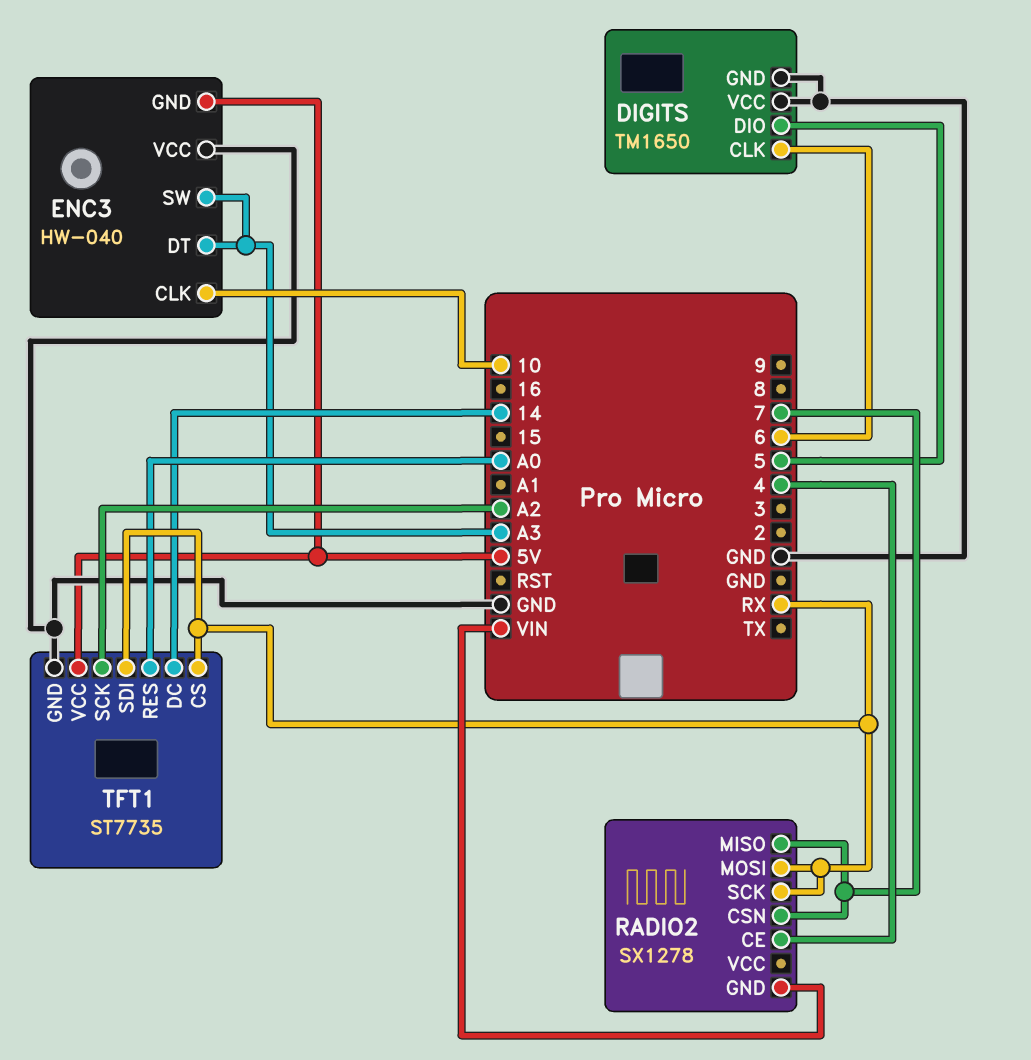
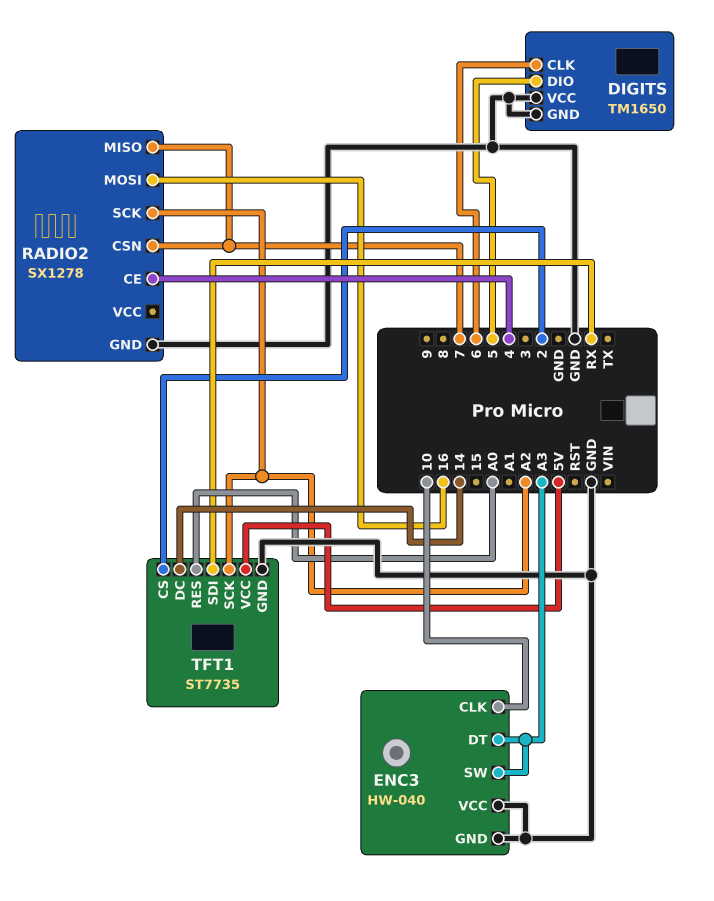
ENC3 pin GND: 5V -> GND
RADIO2 pin GND: VIN -> GND
RADIO2 pin MOSI: RX -> 16
RADIO2 pin SCK: RX -> A2
TFT1 pin CS: RX -> 2

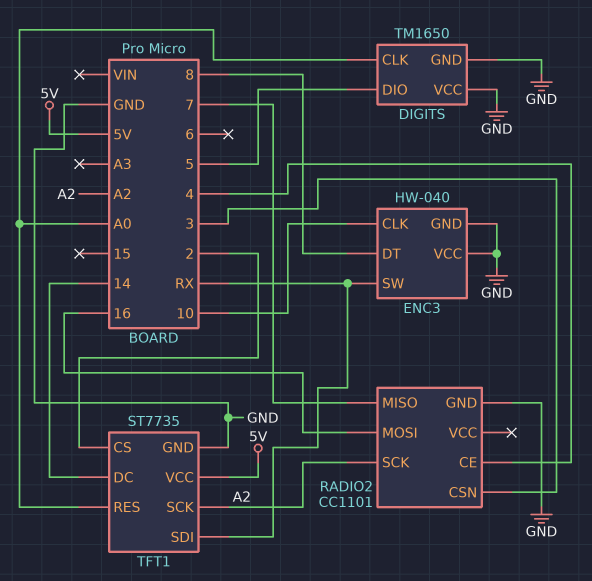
DIGITS pin CLK: 6 -> A0
ENC3 pin DT: A3 -> 8
ENC3 pin SW: A3 -> RX
RADIO2: SX1278 -> CC1101
RADIO2 pin CSN: 7 -> 3

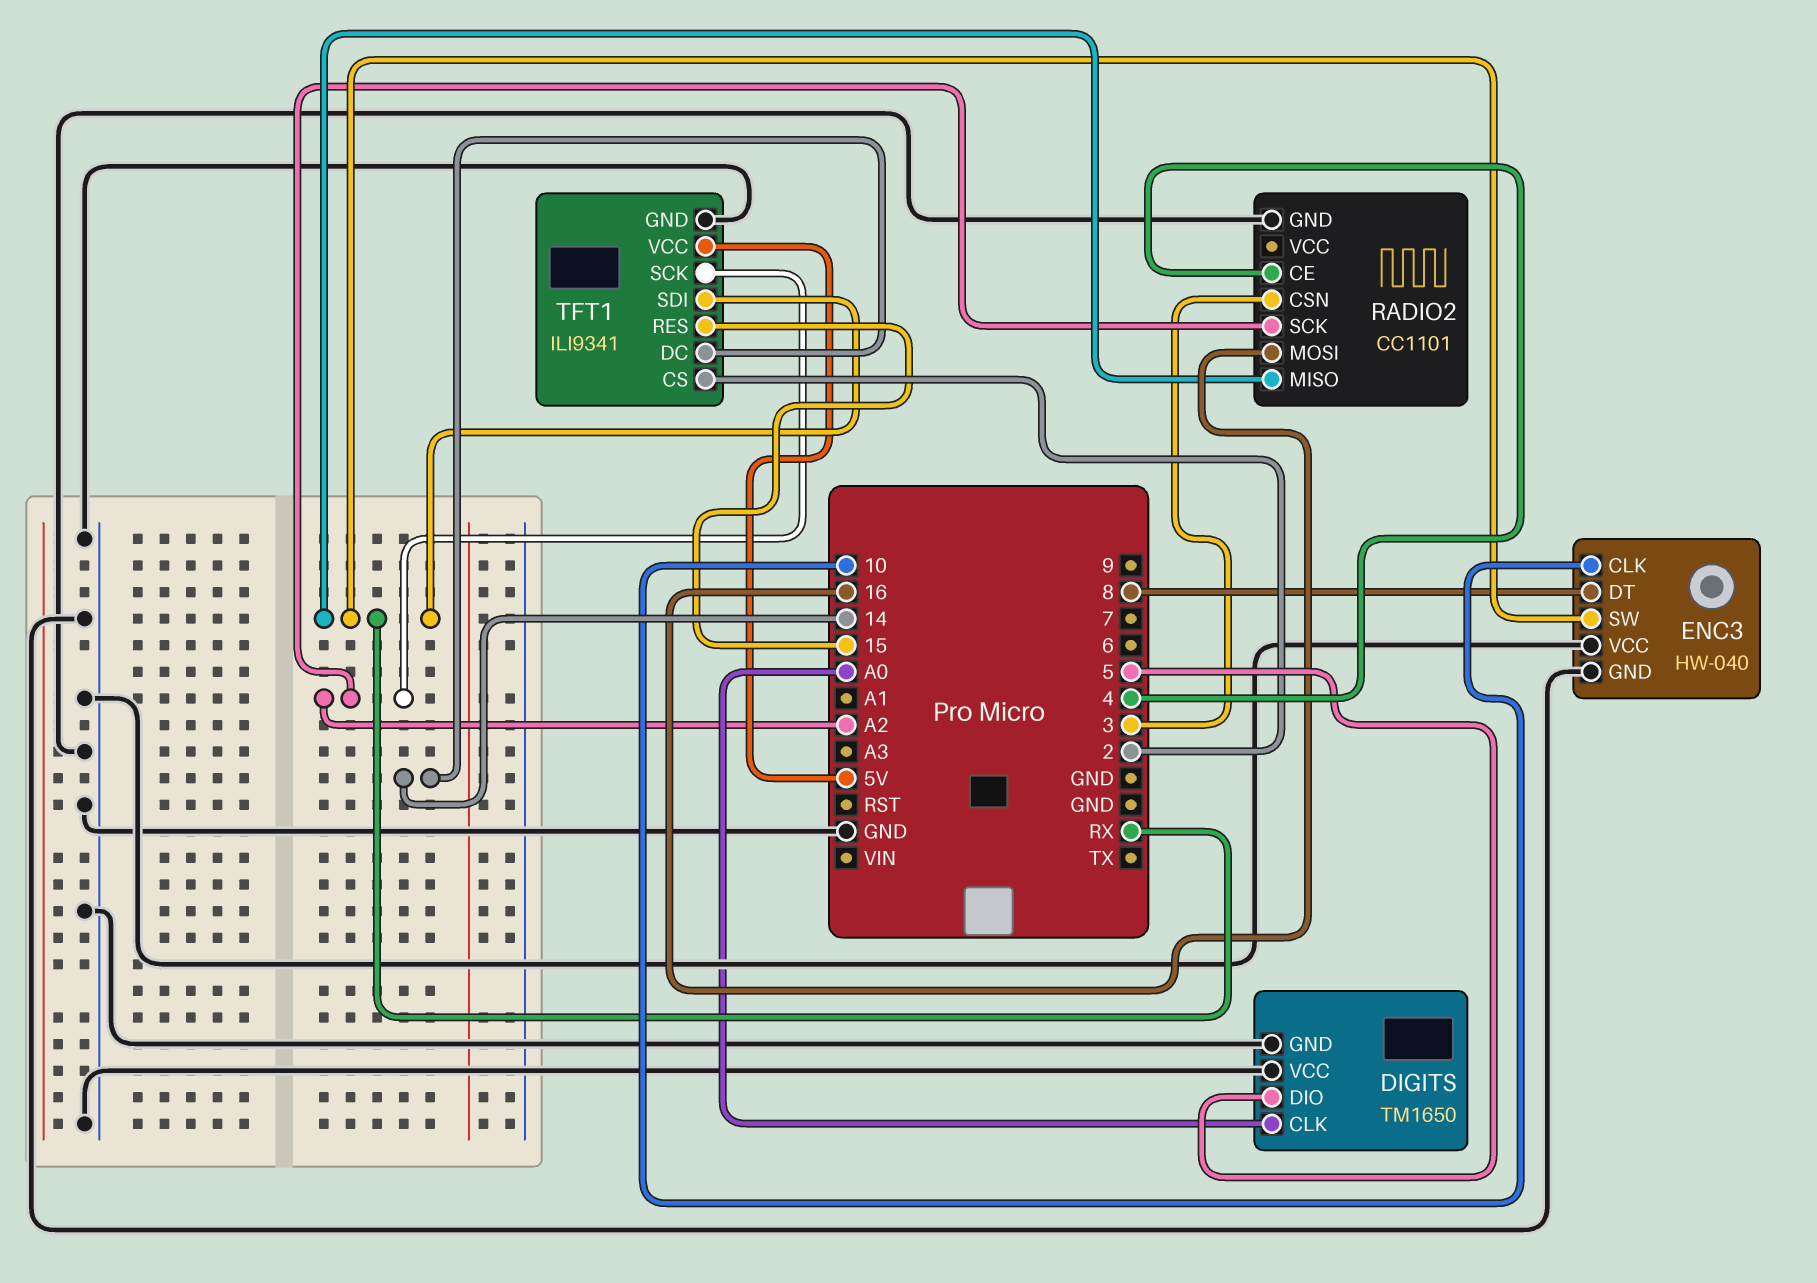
RADIO2 pin MISO: 7 -> RX
TFT1: ST7735 -> ILI9341
TFT1 pin RES: A0 -> 15

